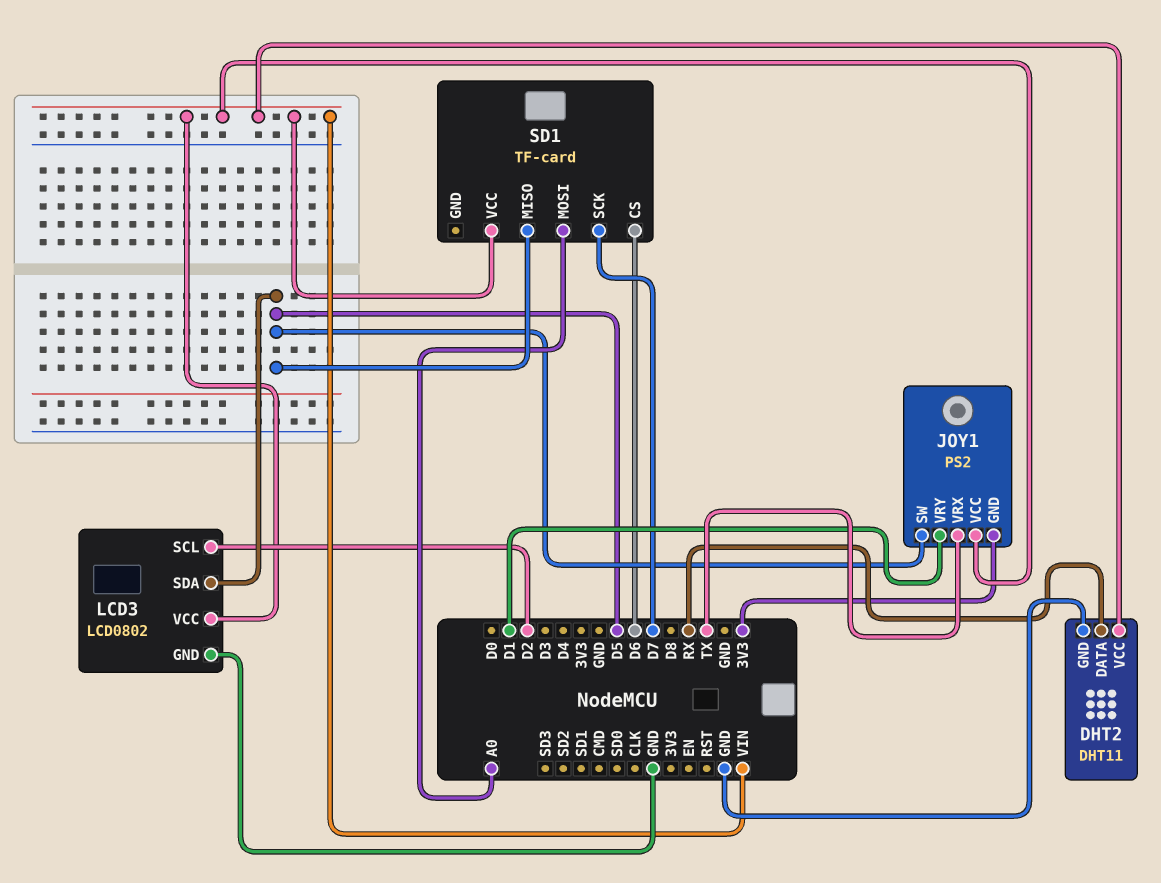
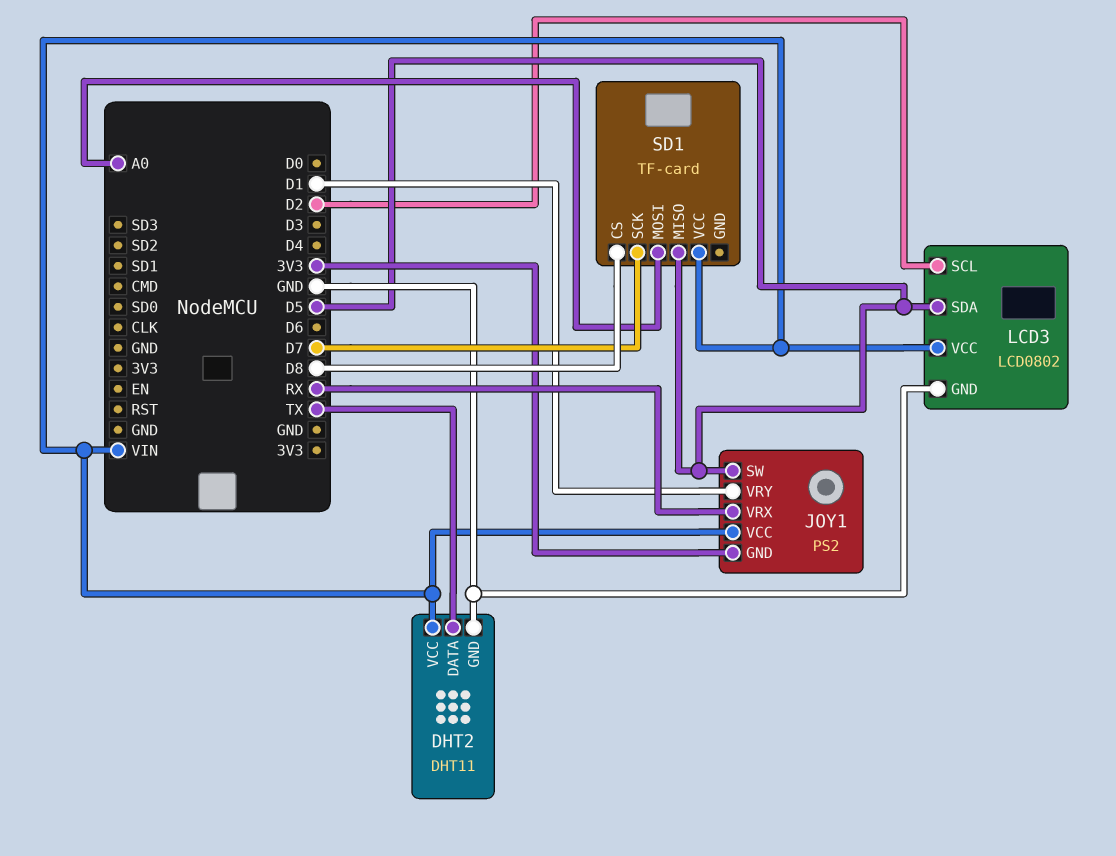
DHT2 pin DATA: RX -> TX
JOY1 pin VRX: TX -> RX
SD1 pin CS: D6 -> D8

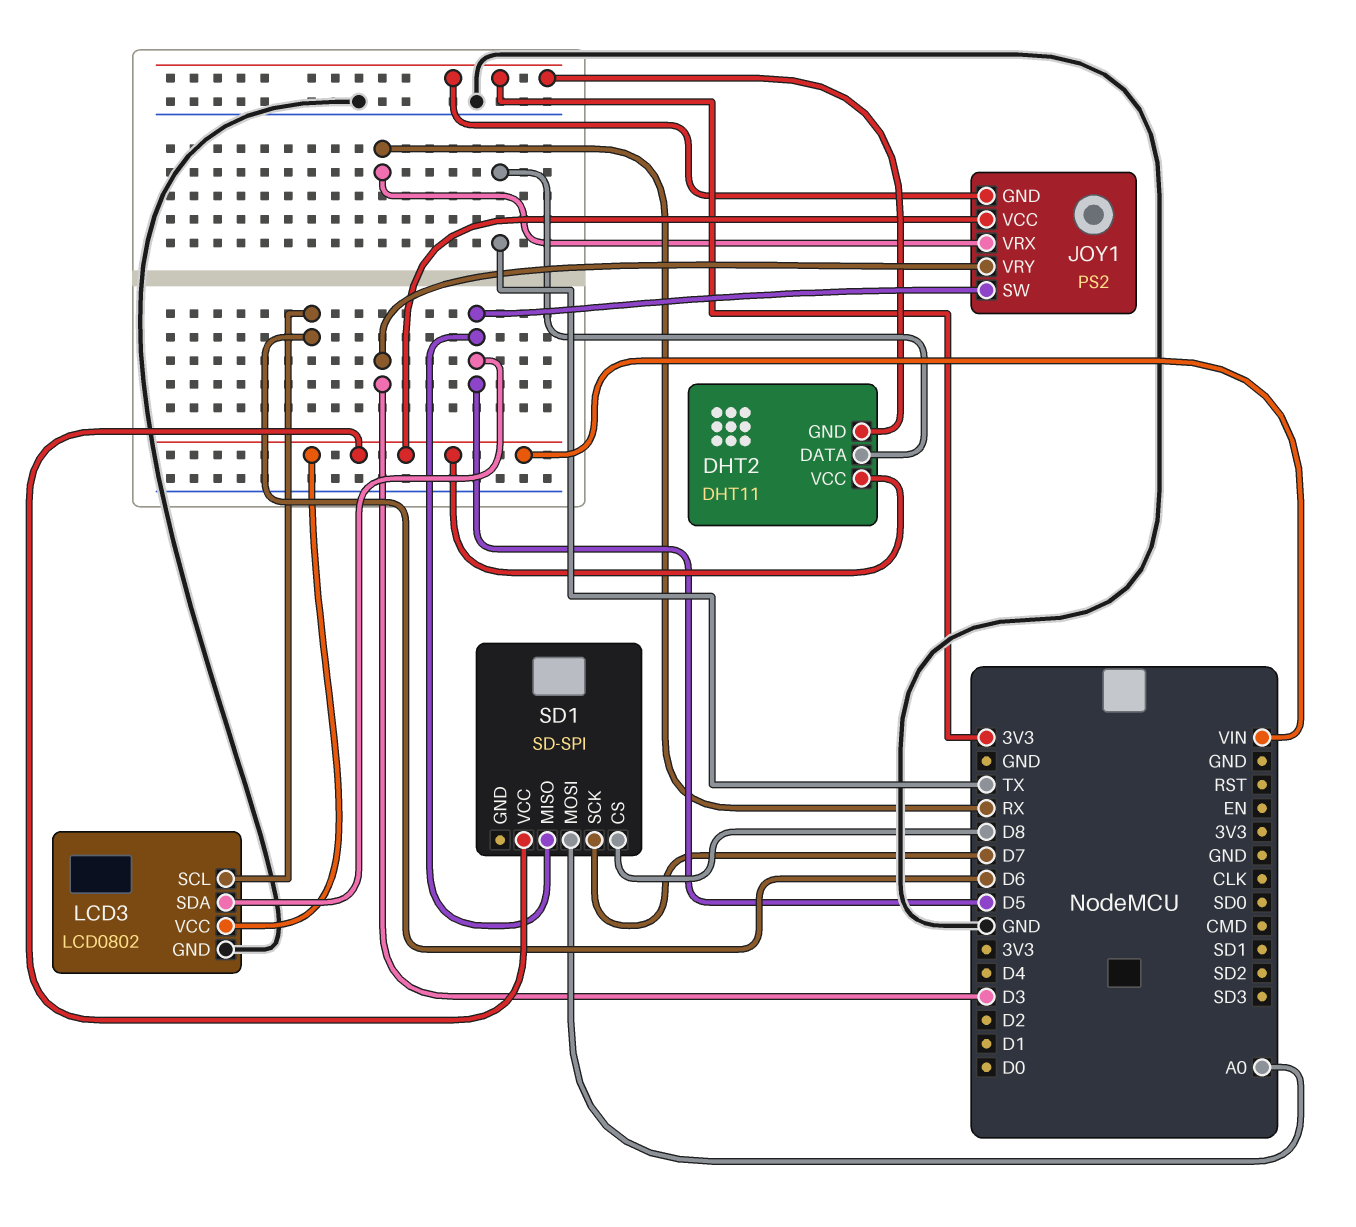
DHT2 pin GND: GND -> 3V3
JOY1 pin VRY: D1 -> D3
LCD3 pin SCL: D2 -> D6
SD1: TF-card -> SD-SPI

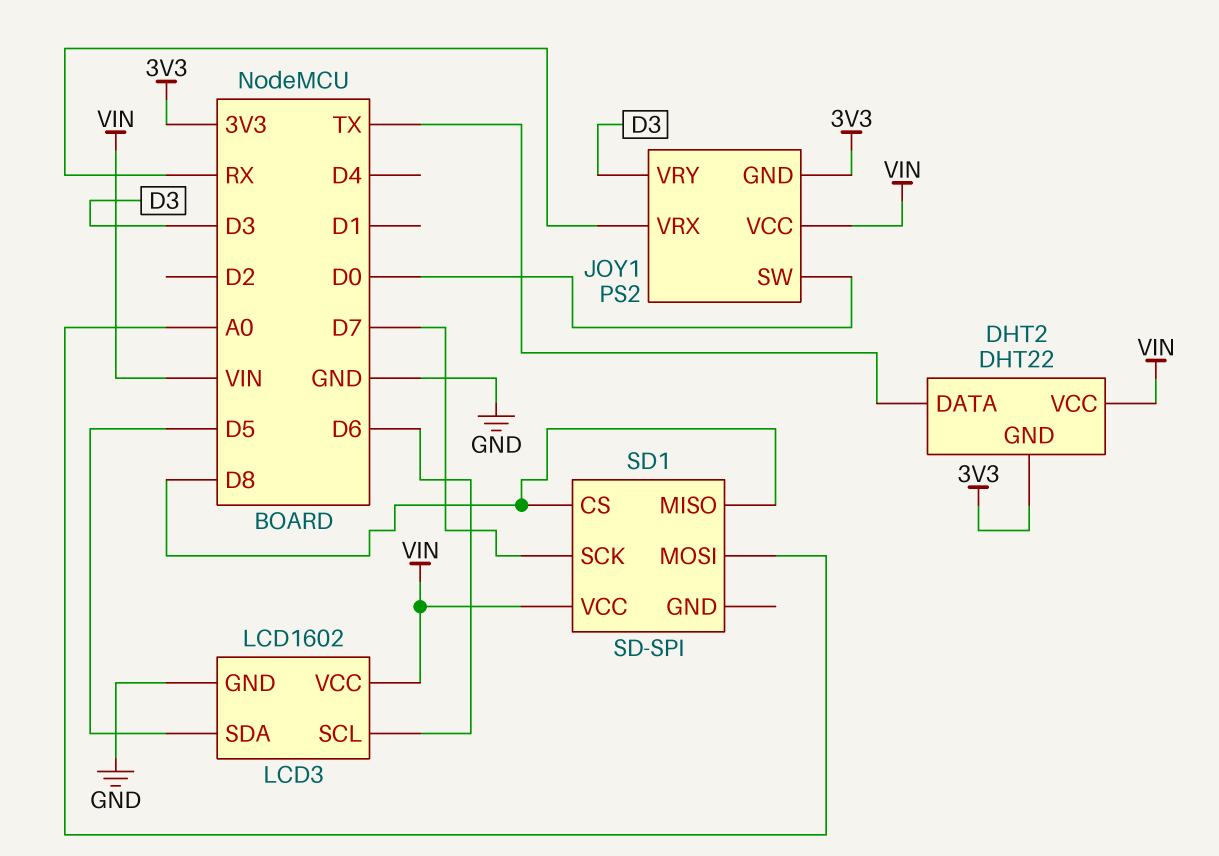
DHT2: DHT11 -> DHT22
JOY1 pin SW: D5 -> D0
LCD3: LCD0802 -> LCD1602
SD1 pin MISO: D5 -> D8

